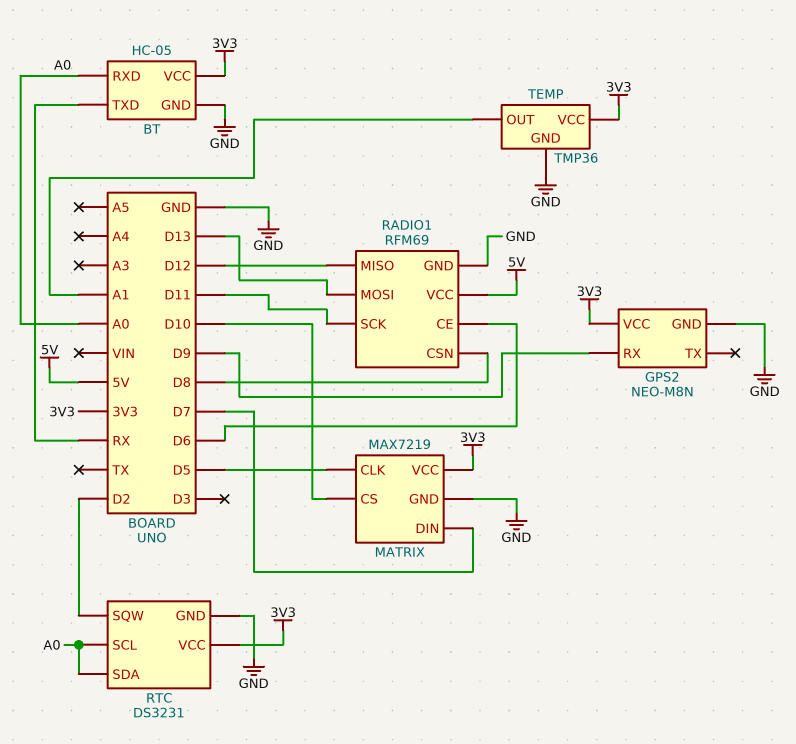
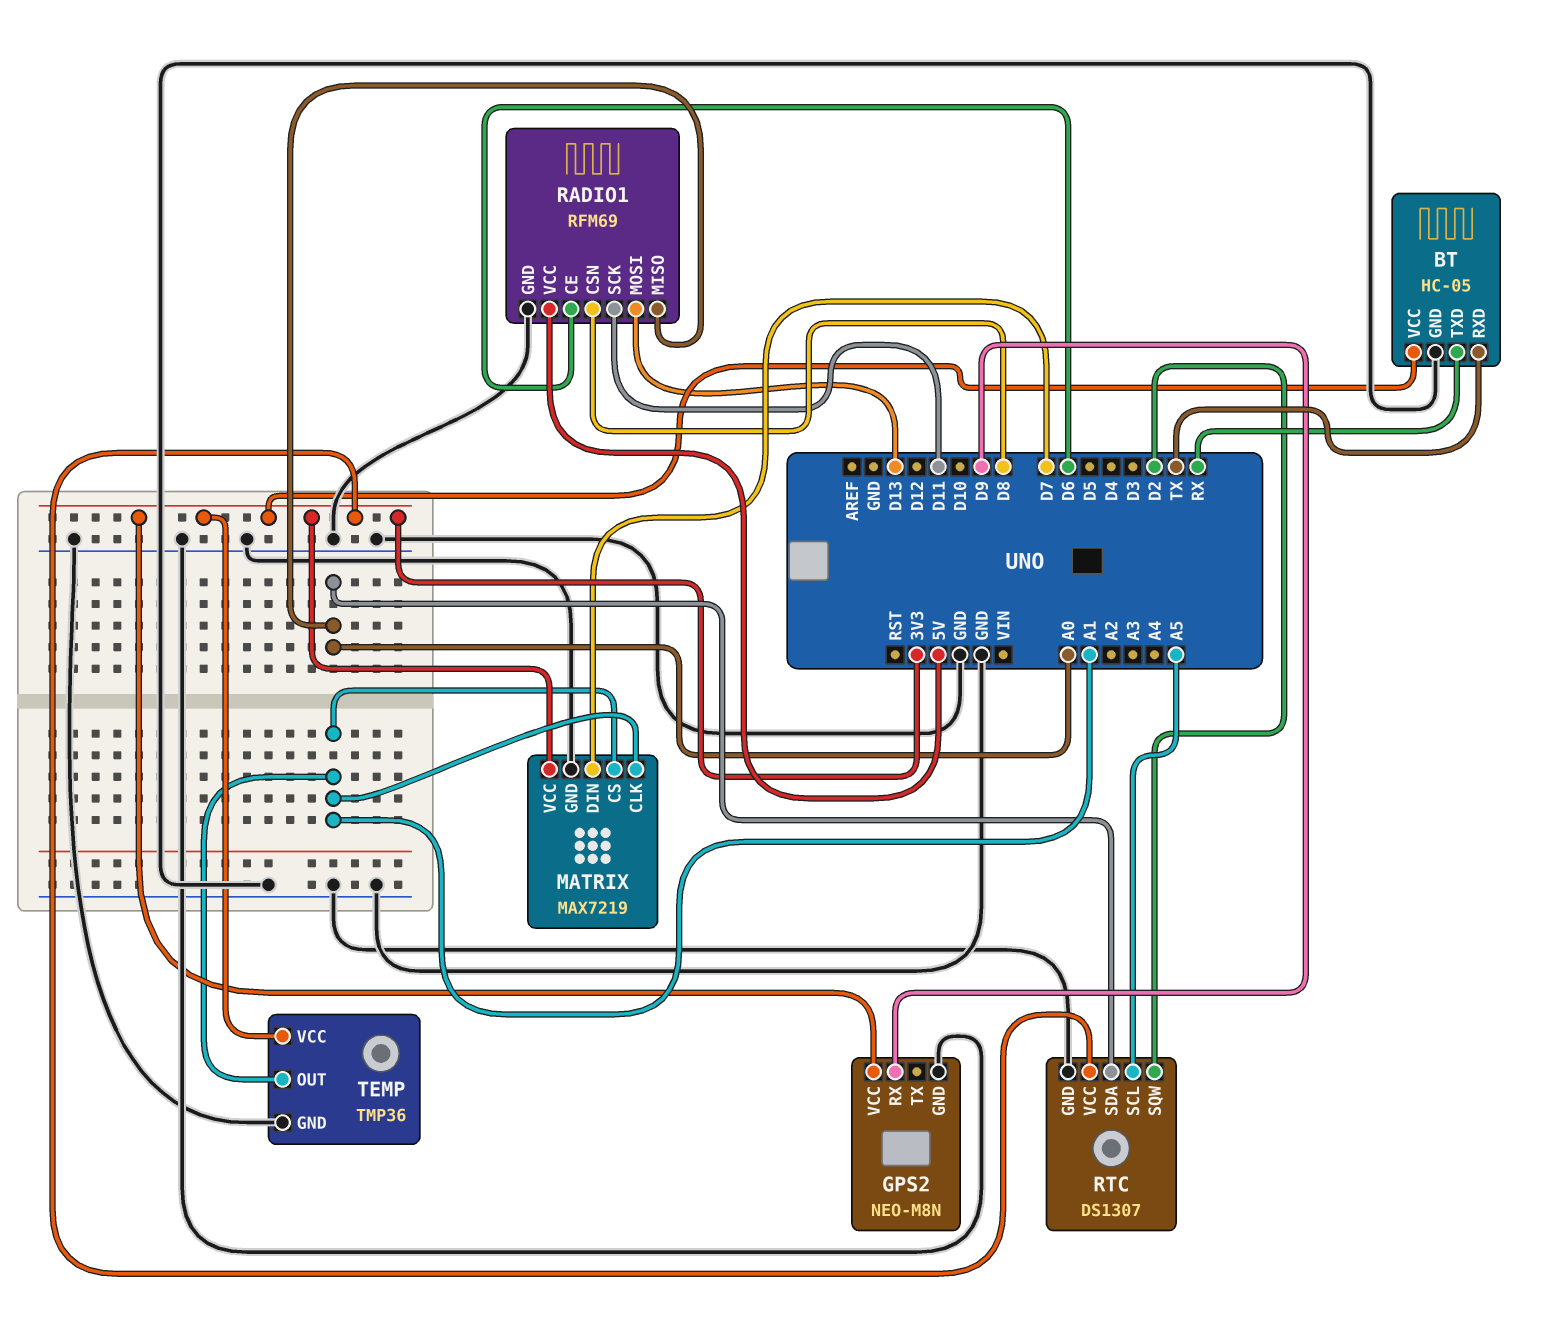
BT pin RXD: A0 -> TX
MATRIX pin CLK: D5 -> A1
MATRIX pin CS: D10 -> A1
RADIO1 pin MISO: D12 -> A0
RTC: DS3231 -> DS1307
RTC pin SCL: A0 -> A5

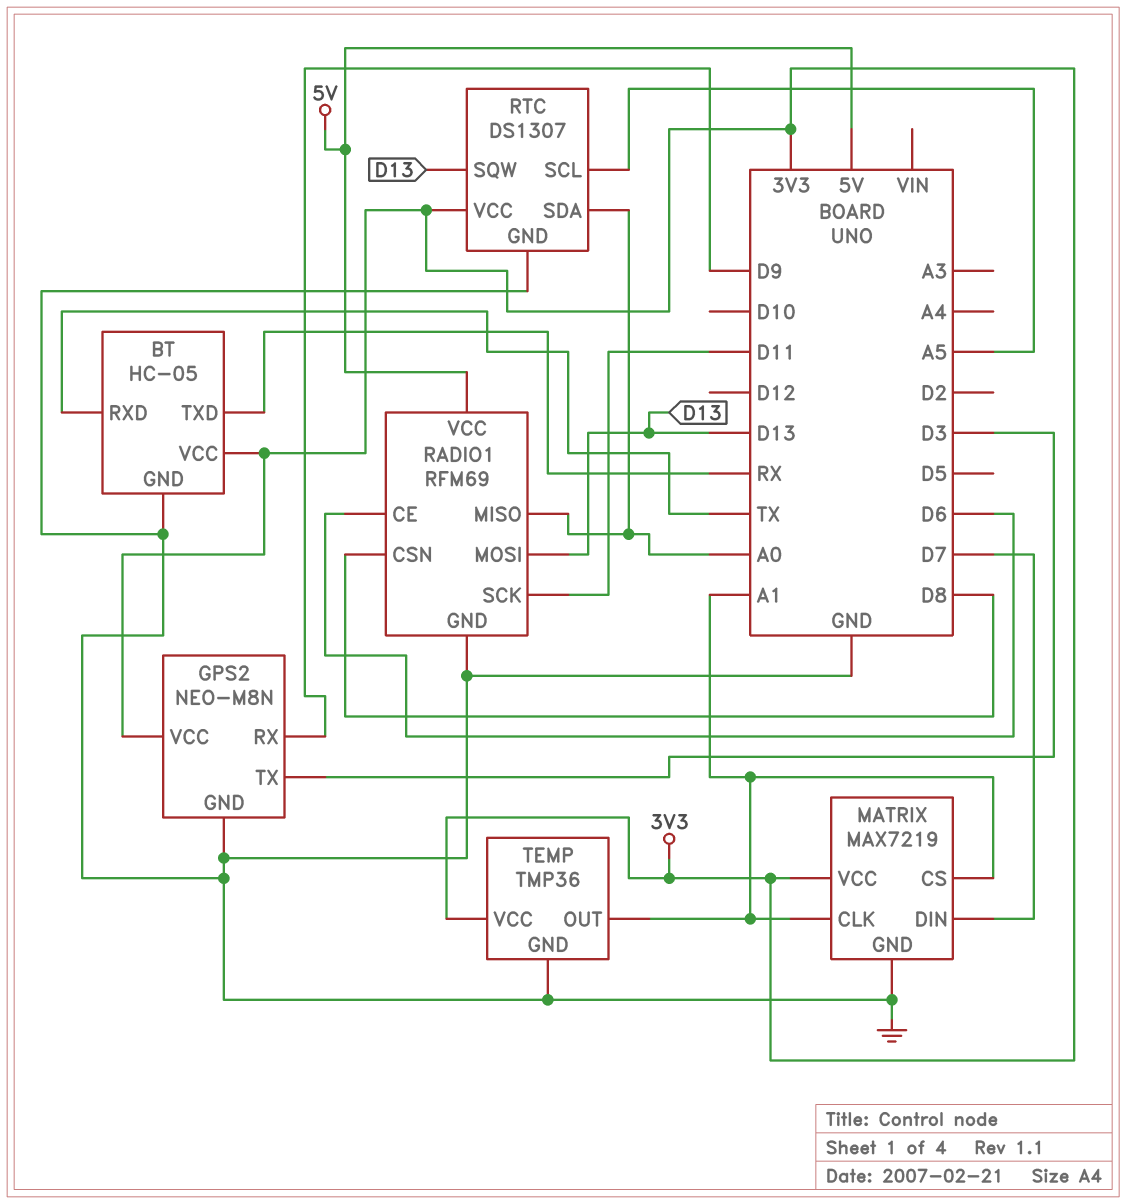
GPS2 pin TX: none -> D3
RTC pin SQW: D2 -> D13

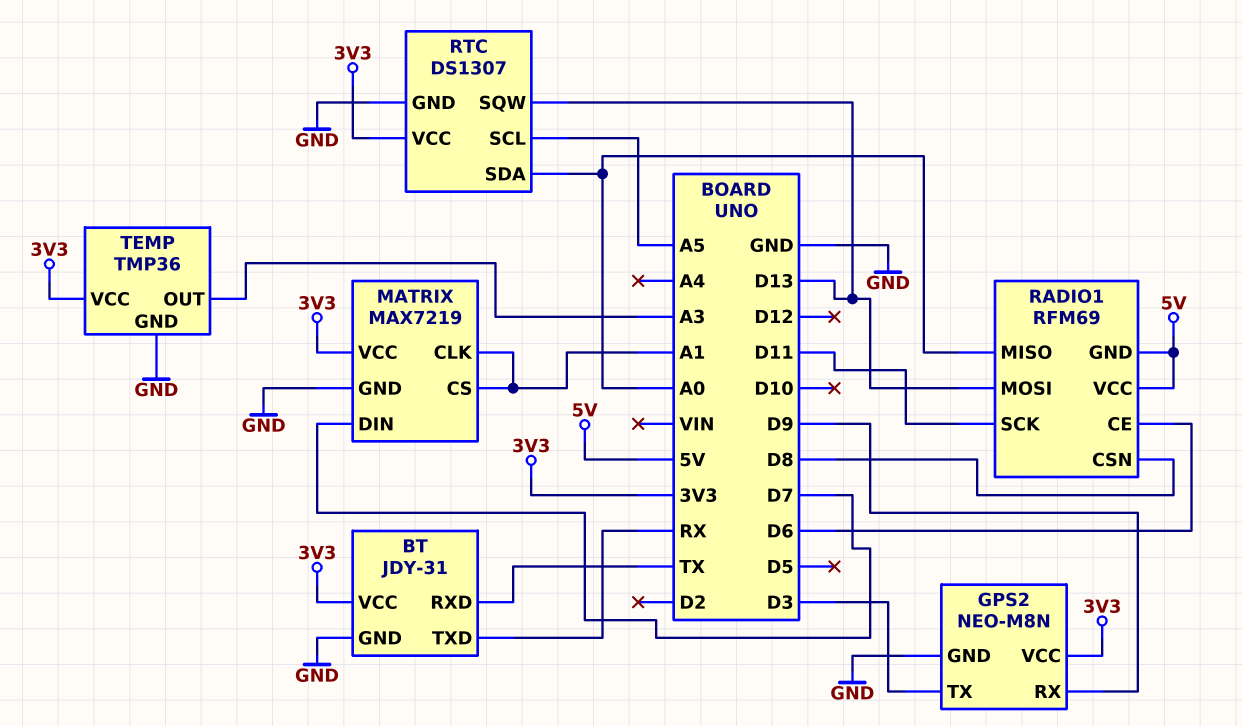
BT: HC-05 -> JDY-31
RADIO1 pin GND: GND -> 5V
TEMP pin OUT: A1 -> A3

